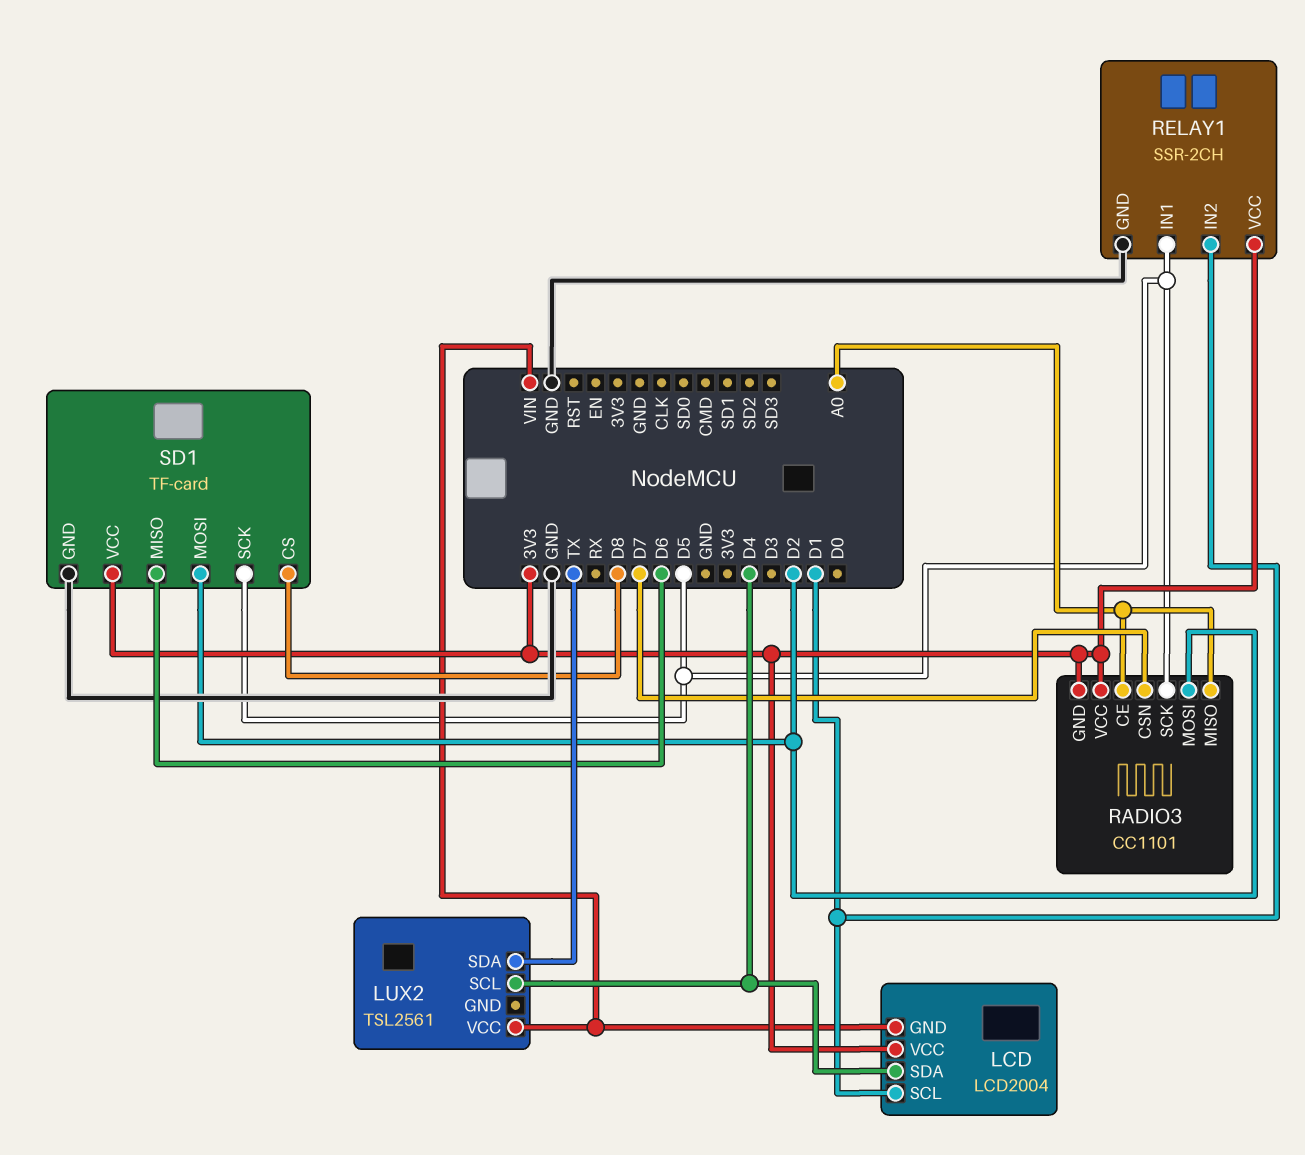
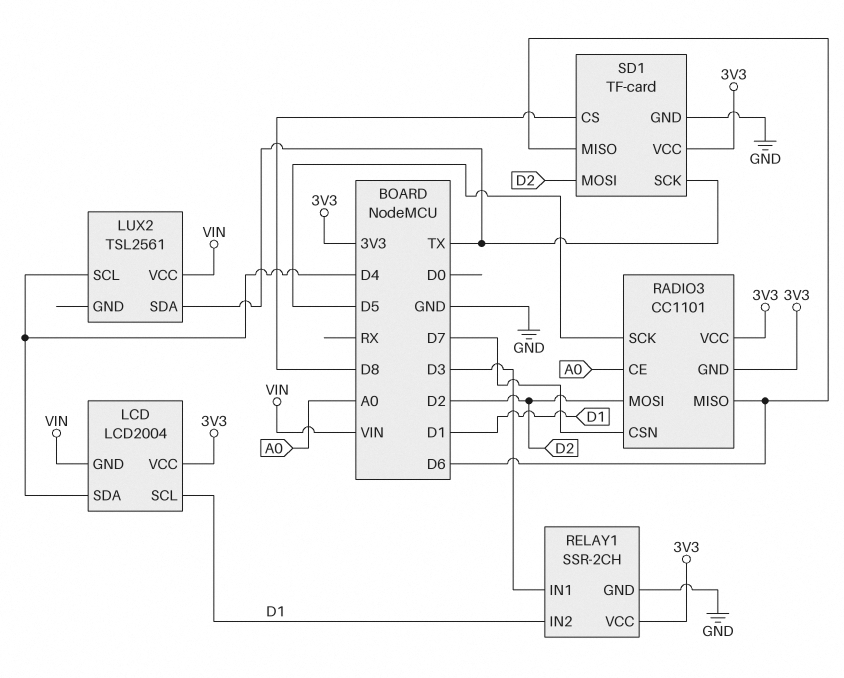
RADIO3 pin MISO: A0 -> D6
RELAY1 pin IN1: D5 -> D3
SD1 pin SCK: D5 -> TX

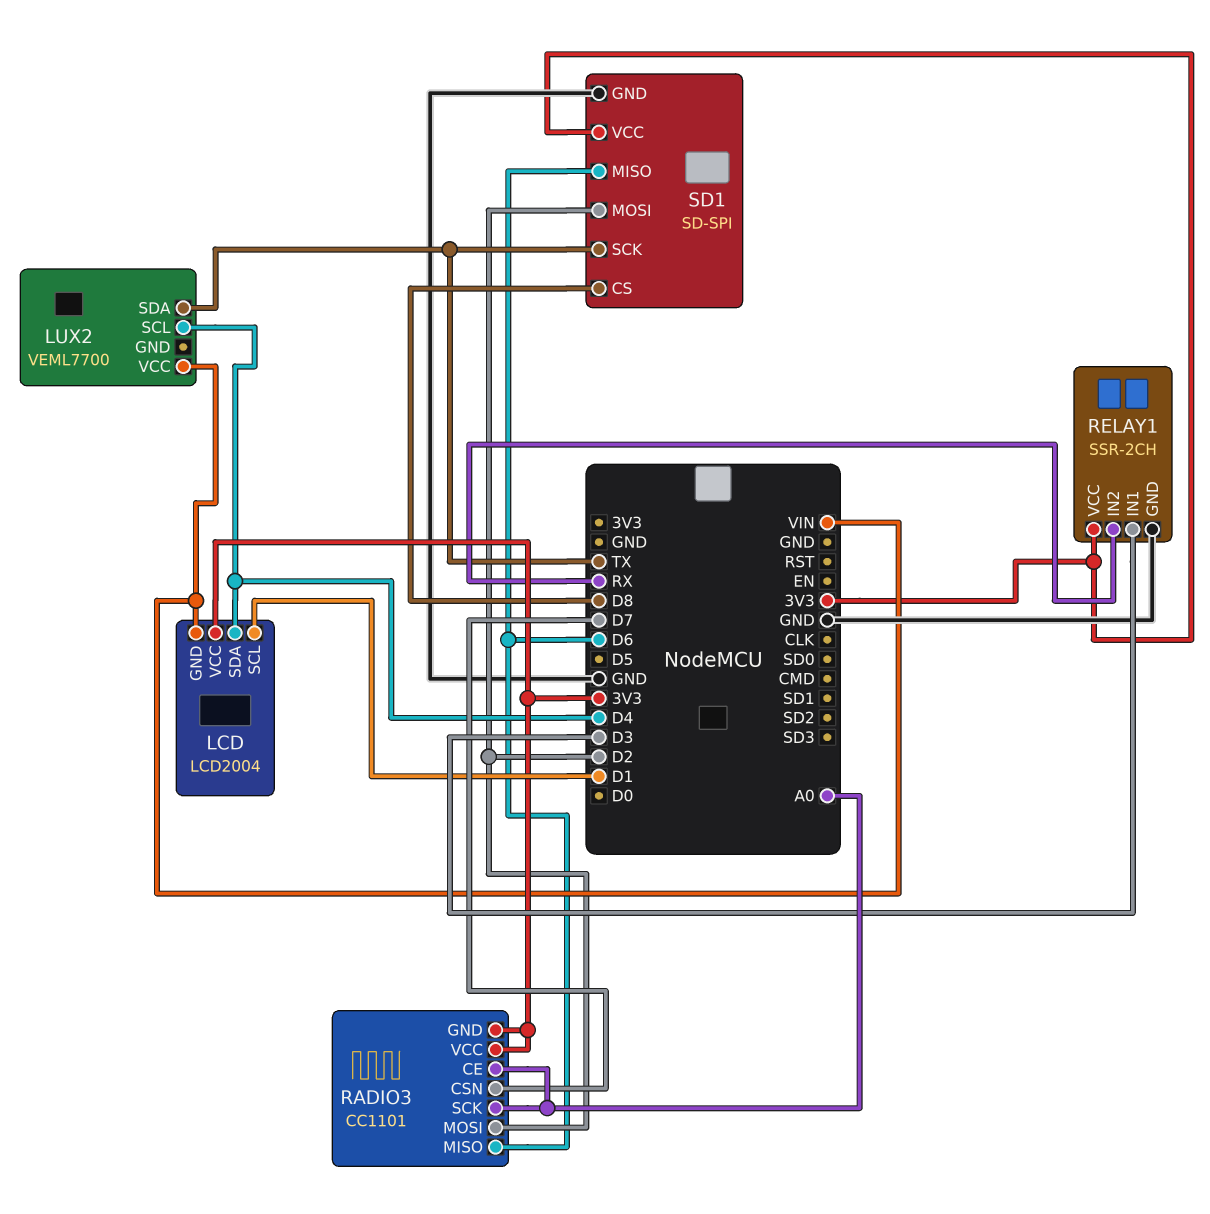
LUX2: TSL2561 -> VEML7700
RADIO3 pin SCK: D5 -> A0
RELAY1 pin IN2: D1 -> RX
SD1: TF-card -> SD-SPI

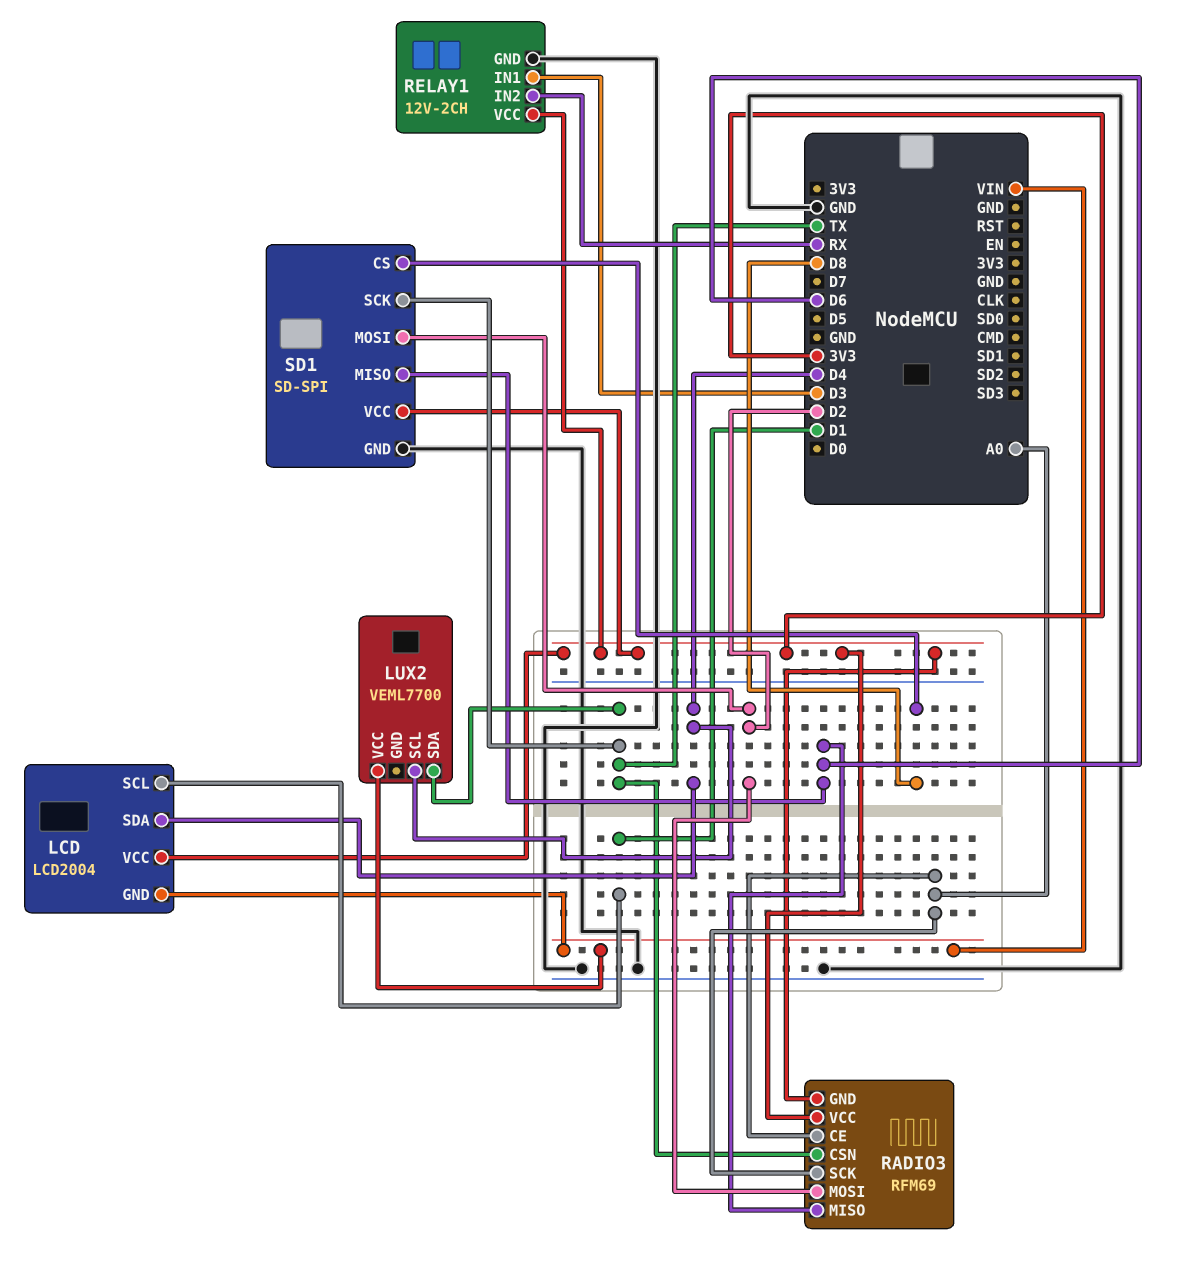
RADIO3: CC1101 -> RFM69
RADIO3 pin CSN: D7 -> TX
RELAY1: SSR-2CH -> 12V-2CH

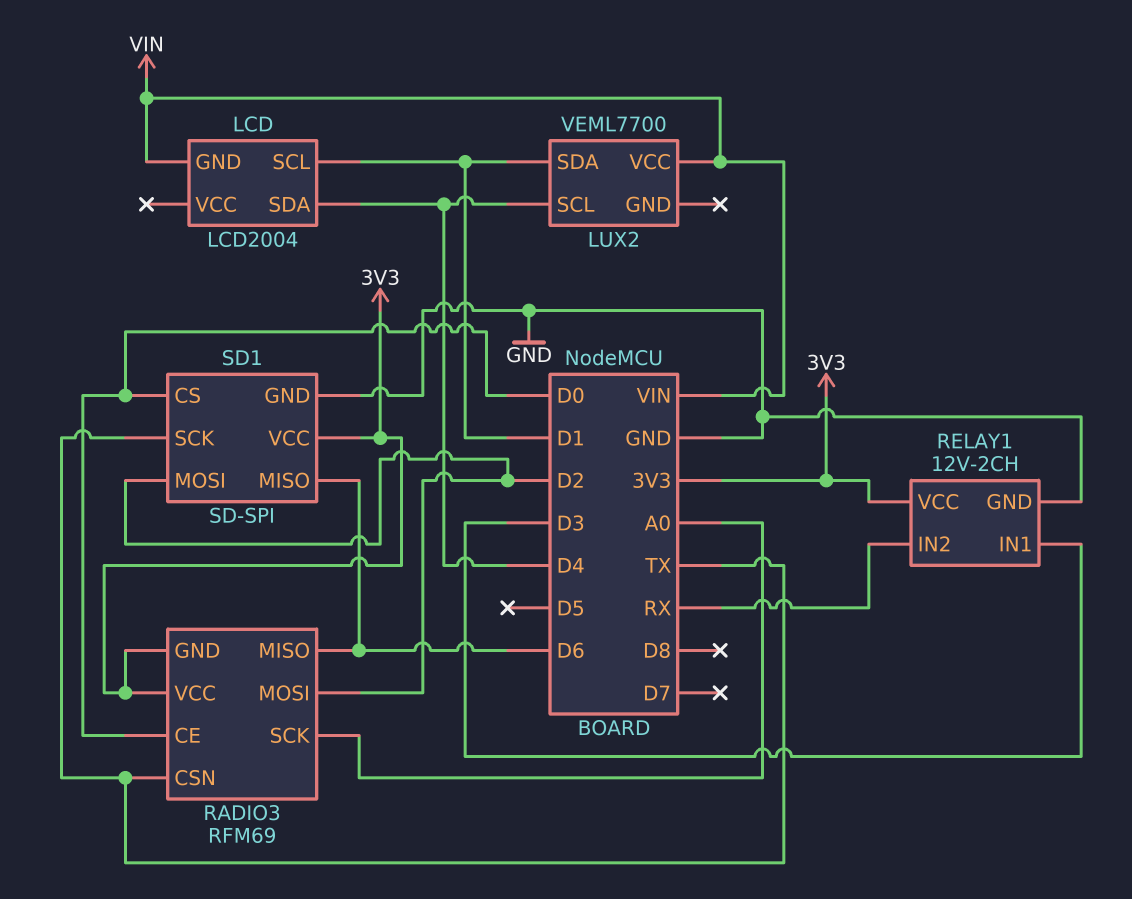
LCD pin VCC: 3V3 -> none
LUX2 pin SDA: TX -> D1
RADIO3 pin CE: A0 -> D0
SD1 pin CS: D8 -> D0

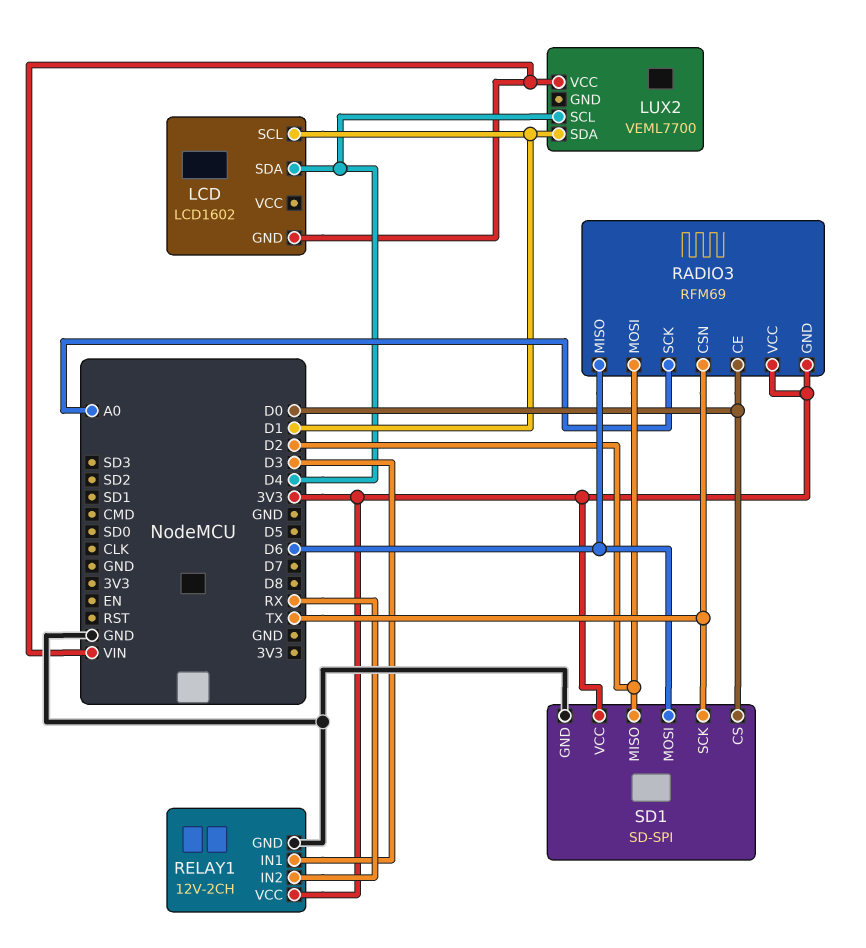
LCD: LCD2004 -> LCD1602
SD1 pin MISO: D6 -> D2
SD1 pin MOSI: D2 -> D6

